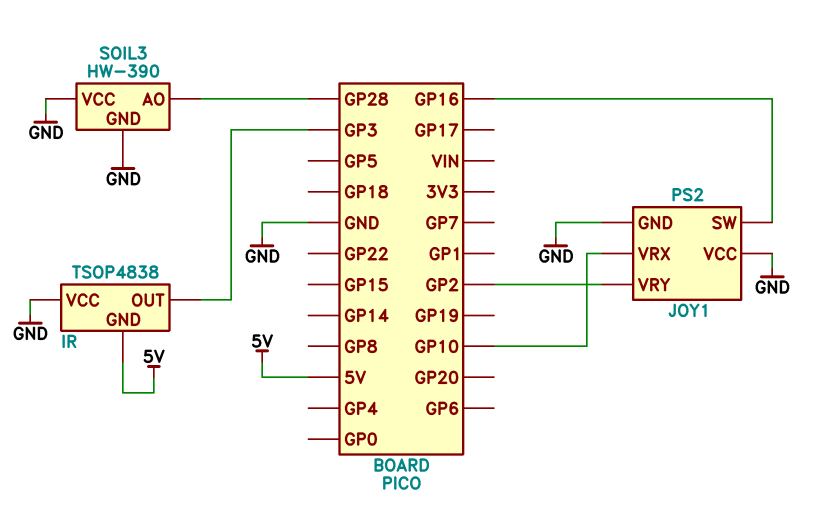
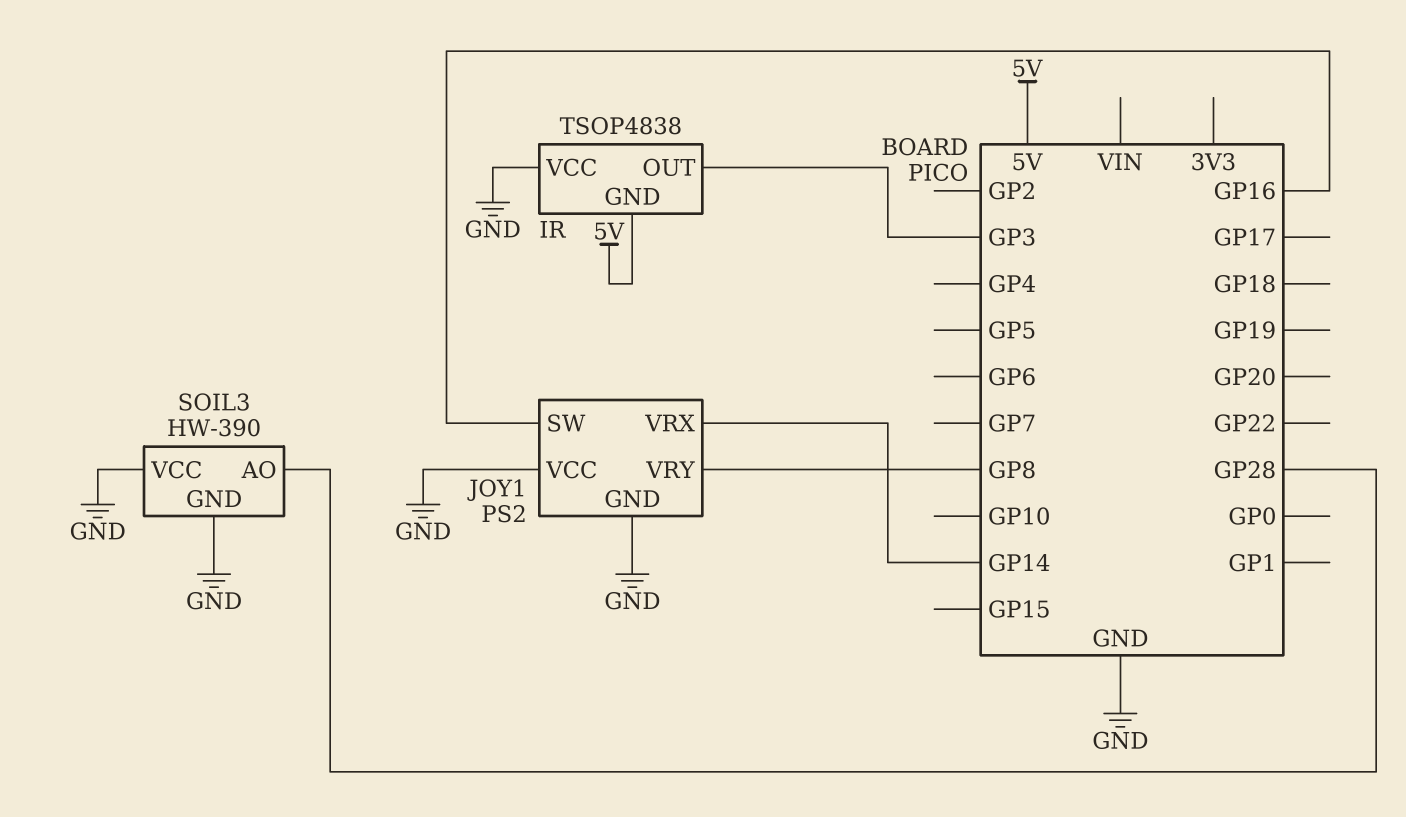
JOY1 pin VRX: GP10 -> GP14
JOY1 pin VRY: GP2 -> GP8

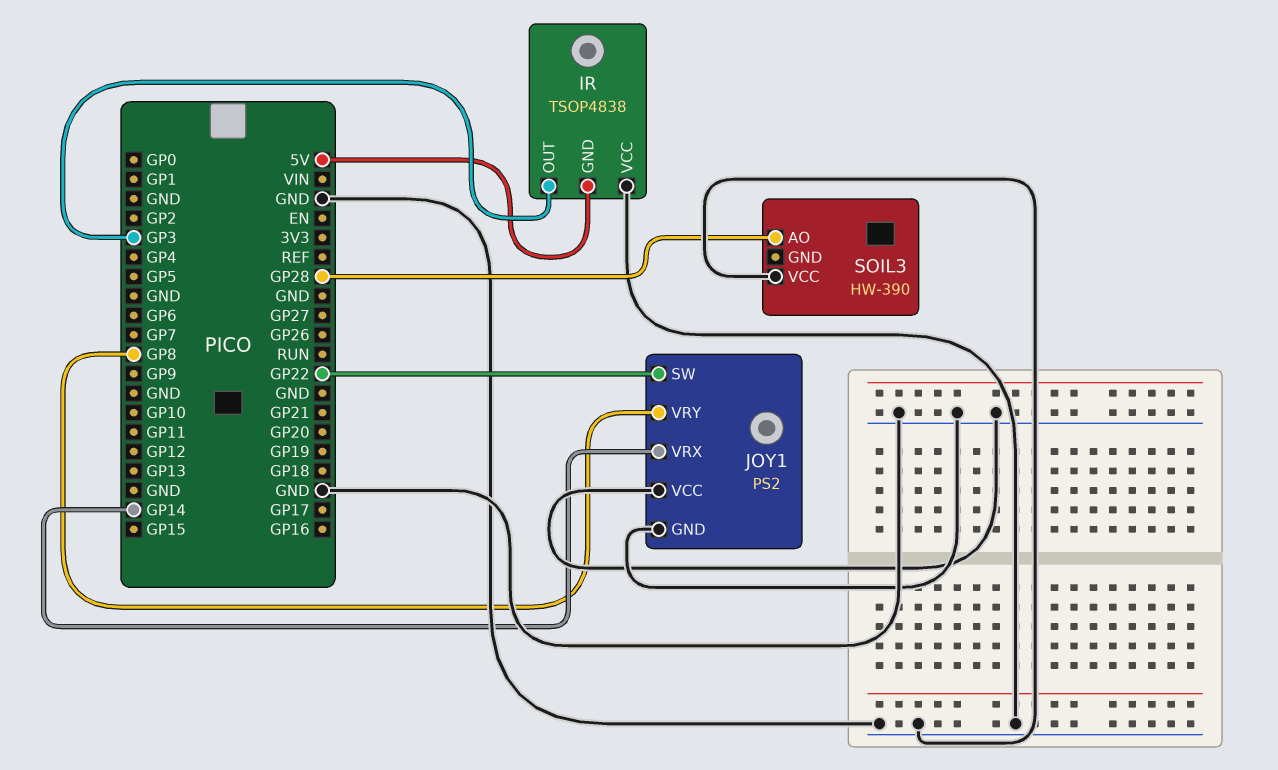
JOY1 pin SW: GP16 -> GP22
SOIL3 pin GND: GND -> none

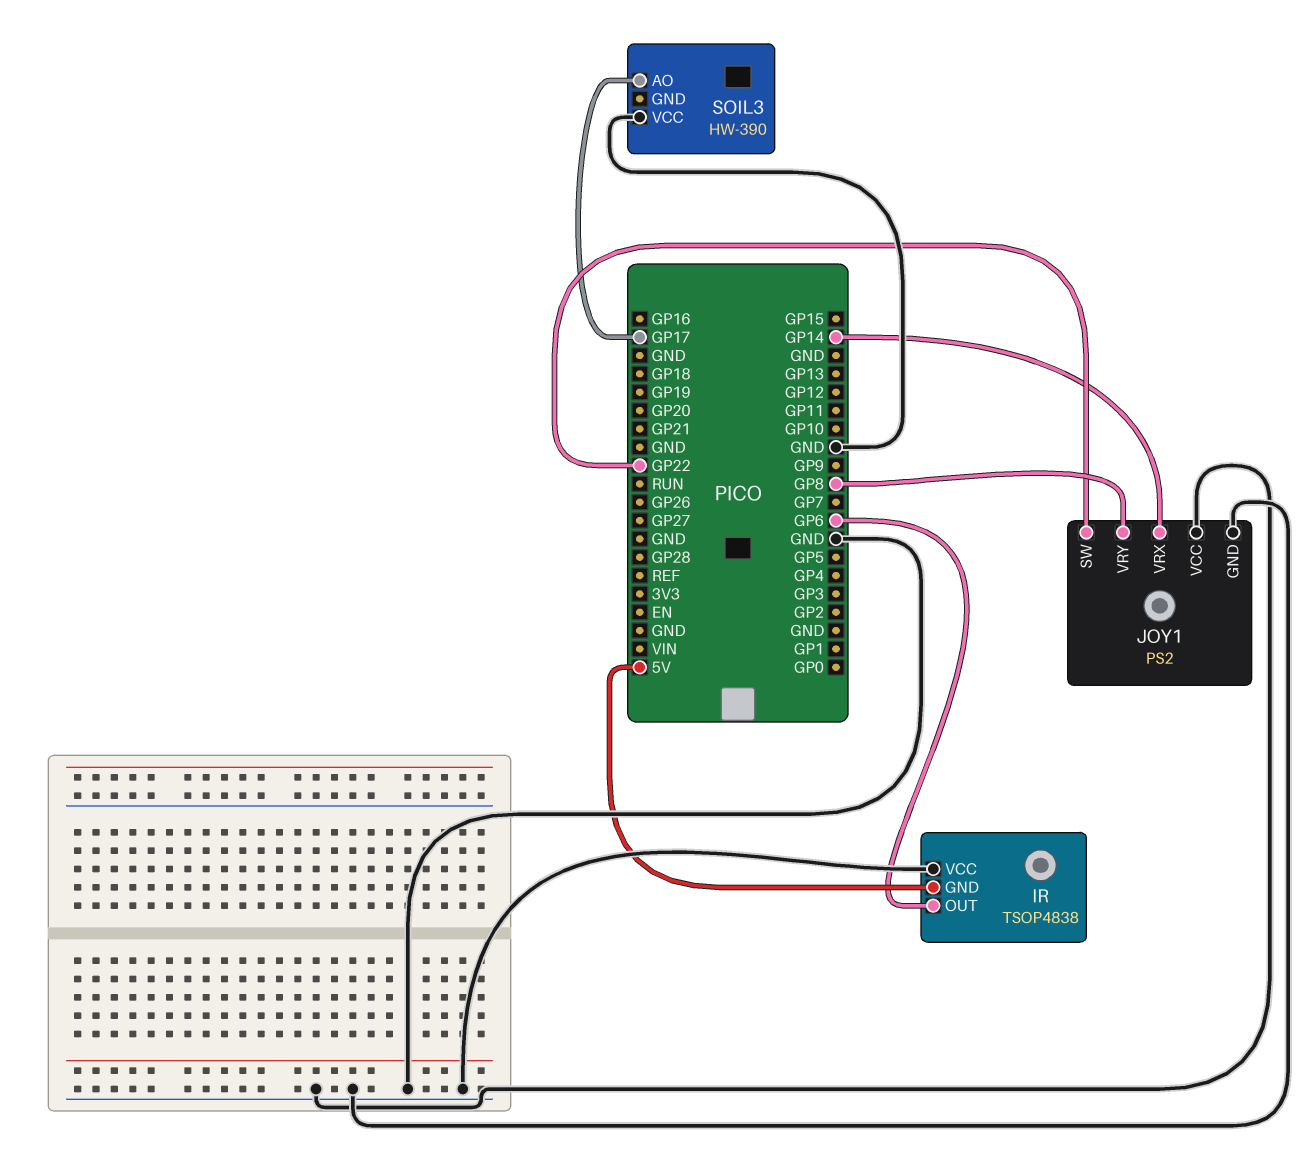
IR pin OUT: GP3 -> GP6
SOIL3 pin AO: GP28 -> GP17

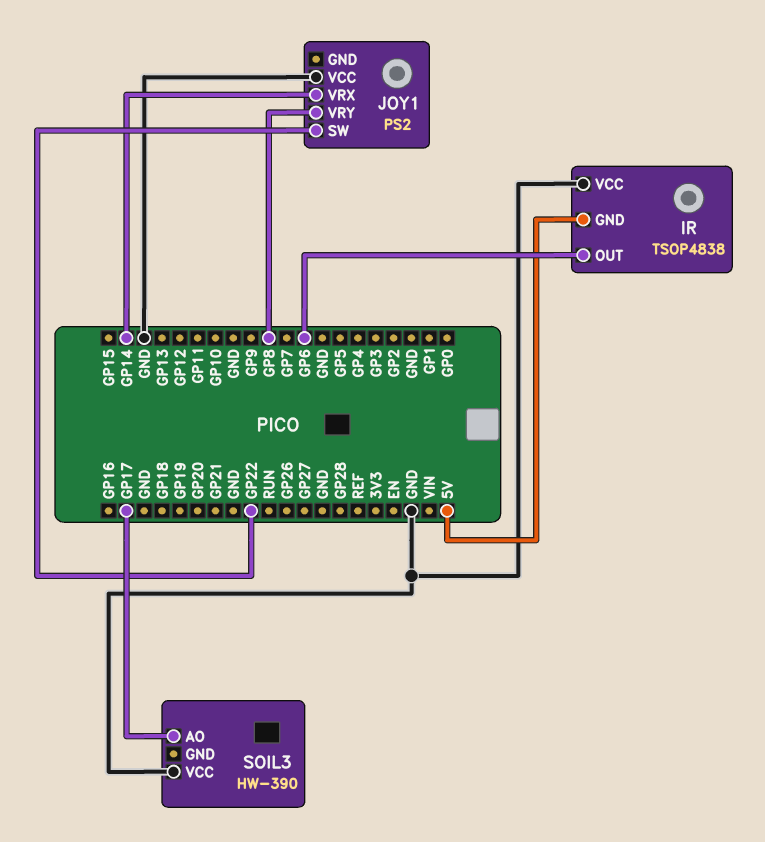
JOY1 pin GND: GND -> none

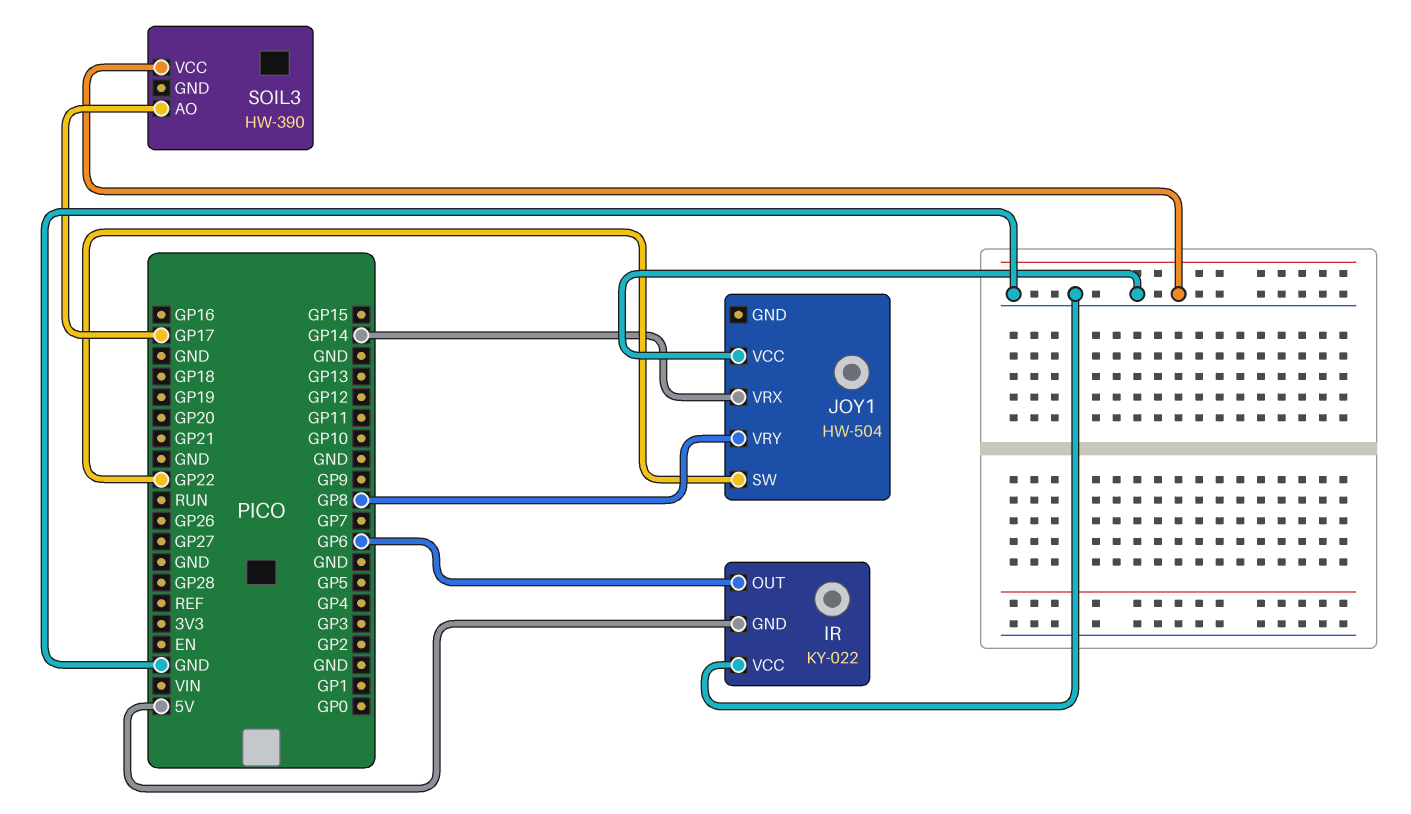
IR: TSOP4838 -> KY-022
JOY1: PS2 -> HW-504

